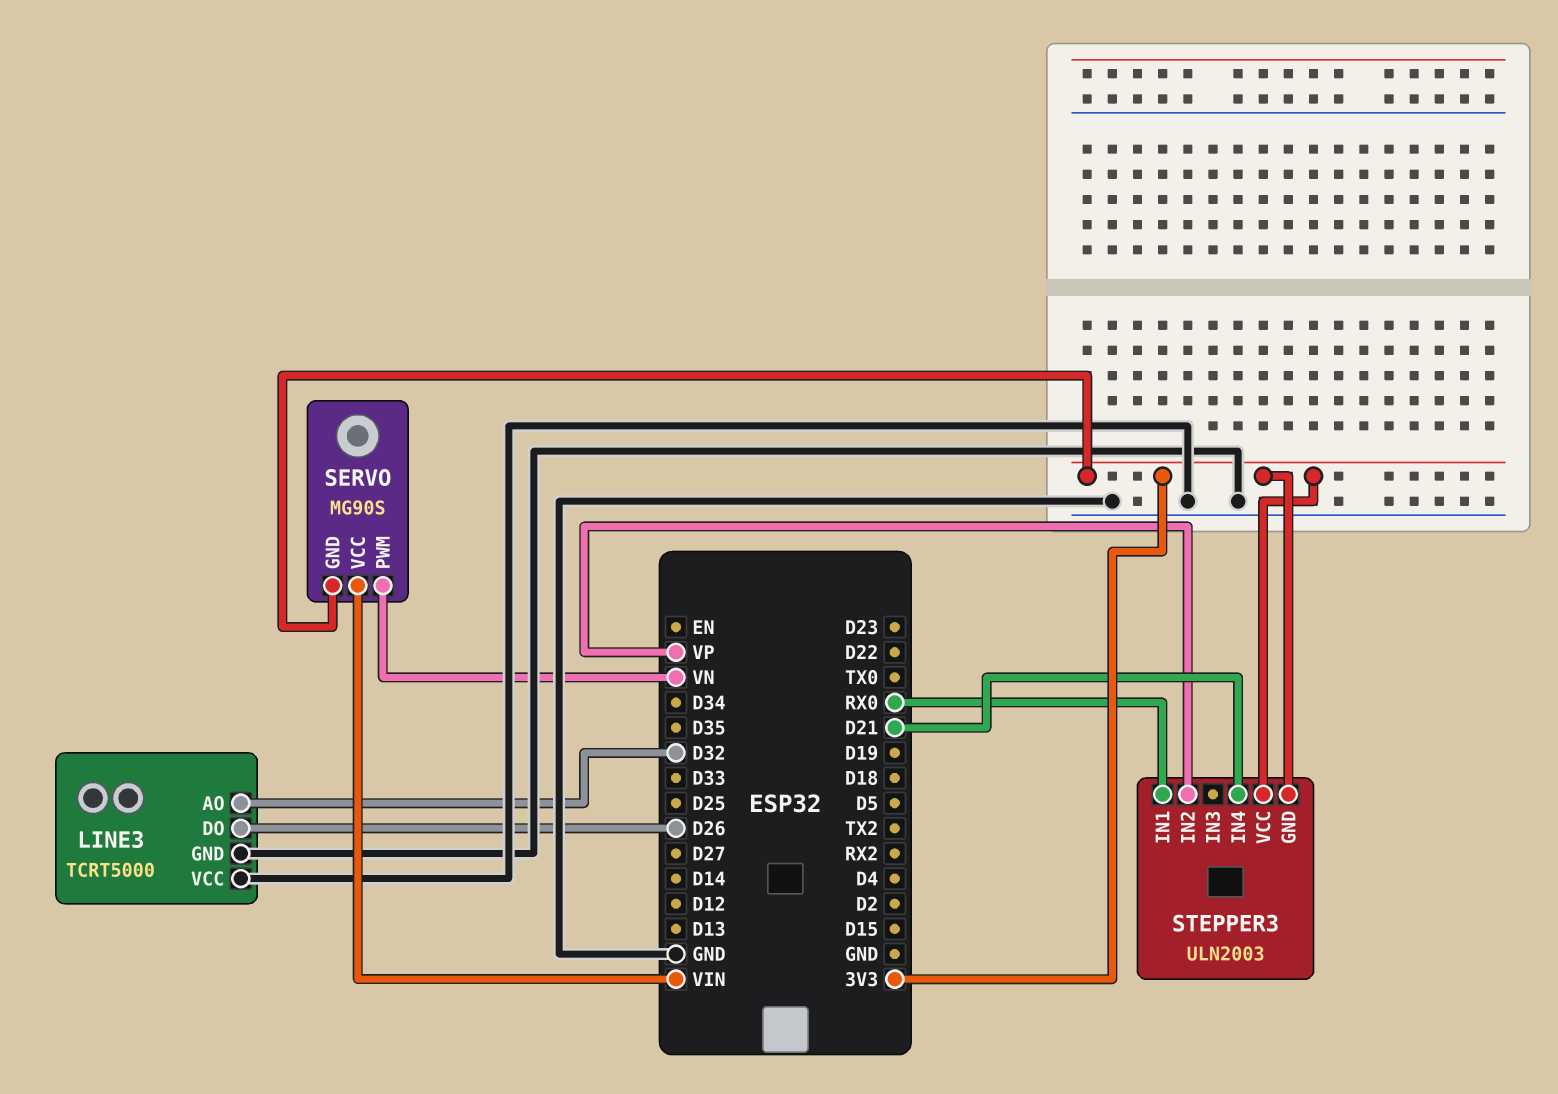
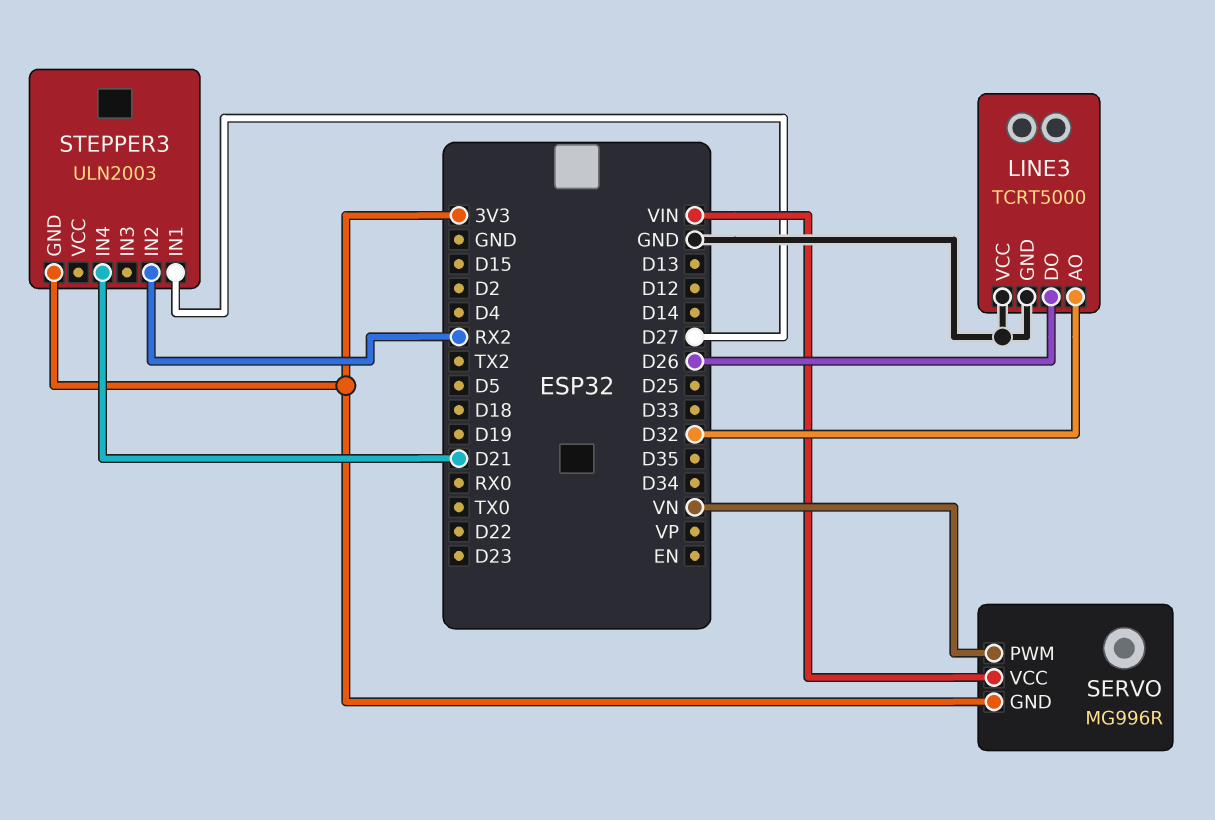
SERVO: MG90S -> MG996R
STEPPER3 pin IN1: RX0 -> D27
STEPPER3 pin IN2: VP -> RX2
STEPPER3 pin VCC: 3V3 -> none

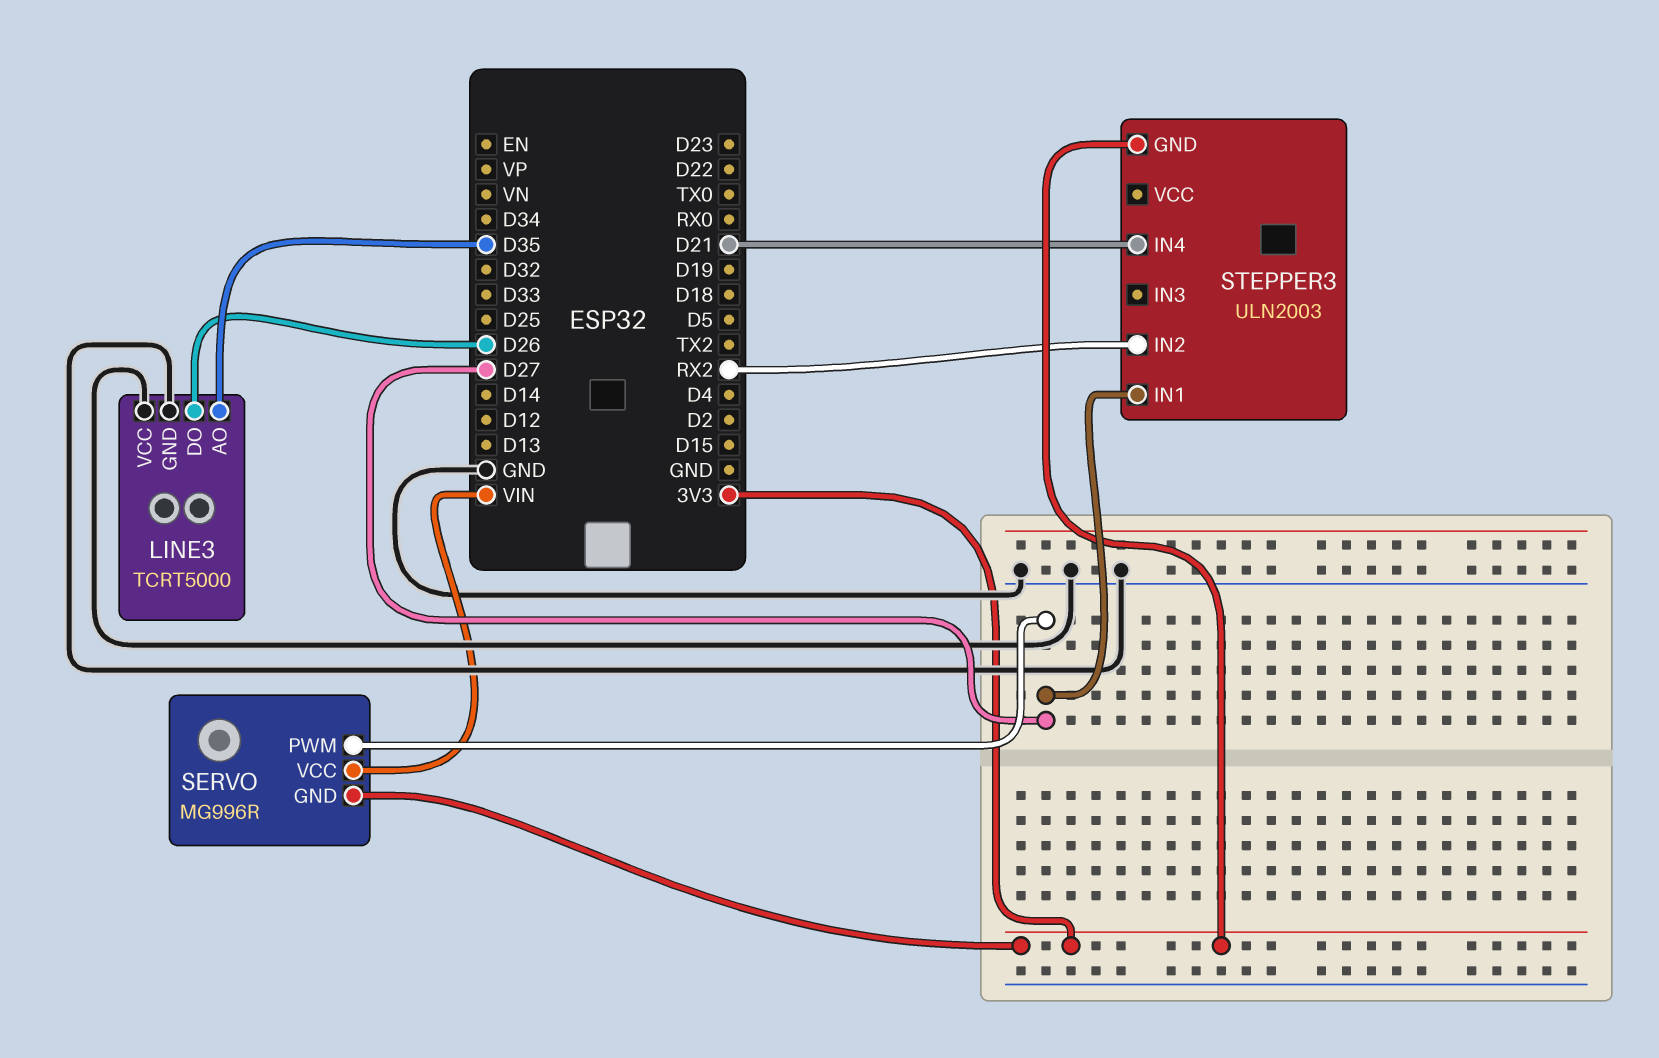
LINE3 pin AO: D32 -> D35
SERVO pin PWM: VN -> D27

